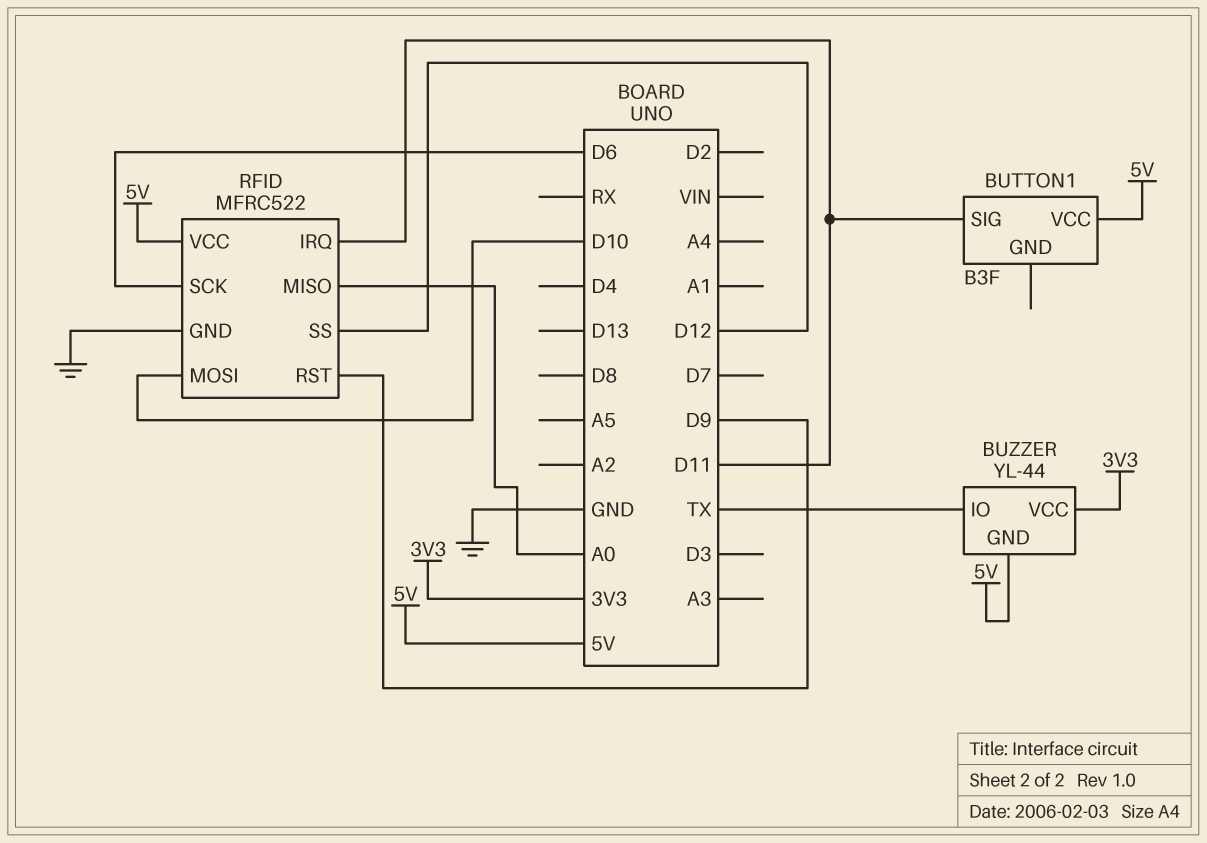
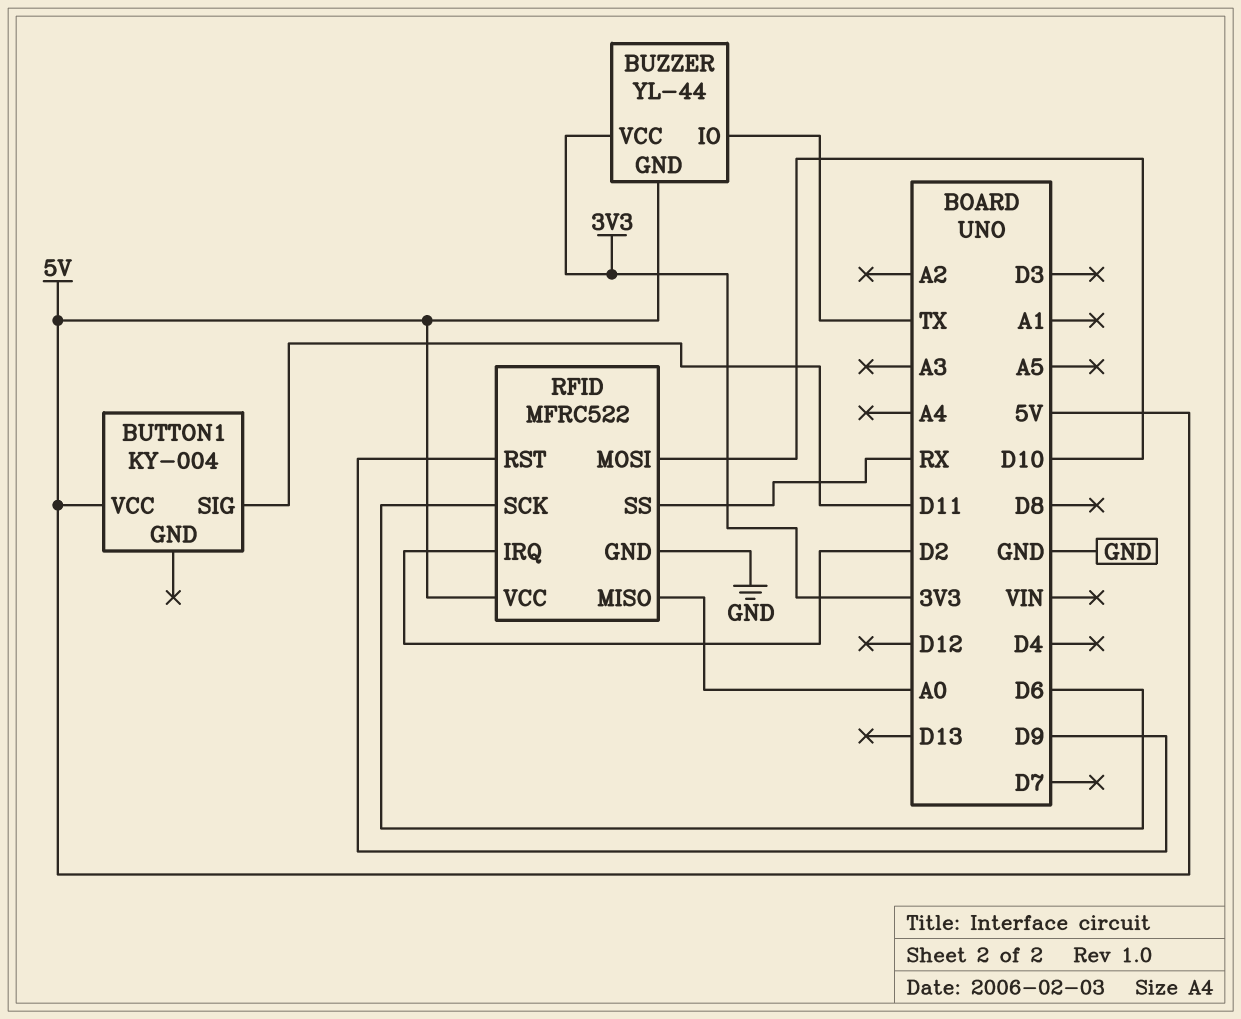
BUTTON1: B3F -> KY-004
RFID pin IRQ: D11 -> D2
RFID pin SS: D12 -> RX

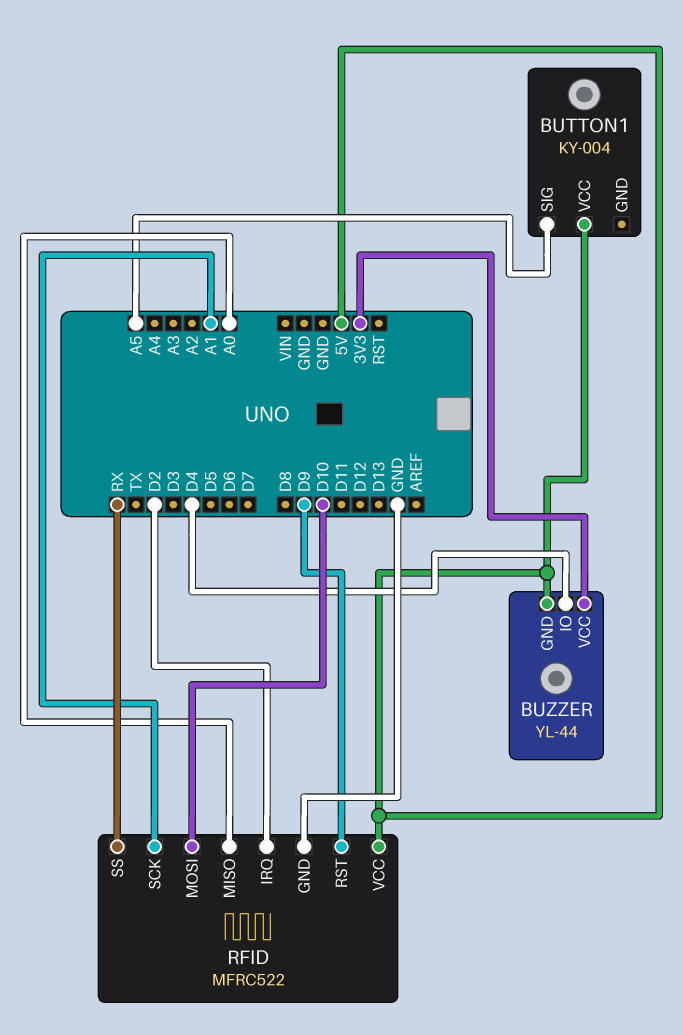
BUTTON1 pin SIG: D11 -> A5
BUZZER pin IO: TX -> D4
RFID pin SCK: D6 -> A1

